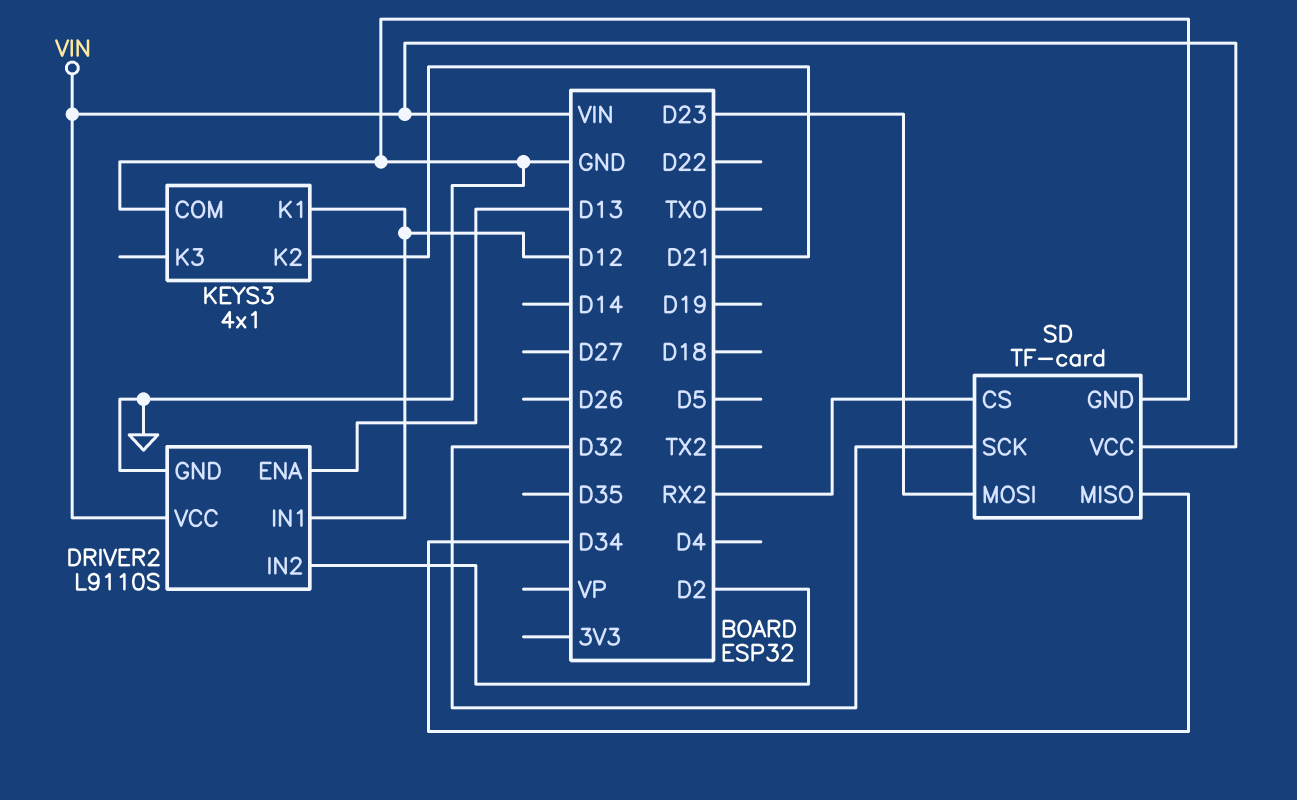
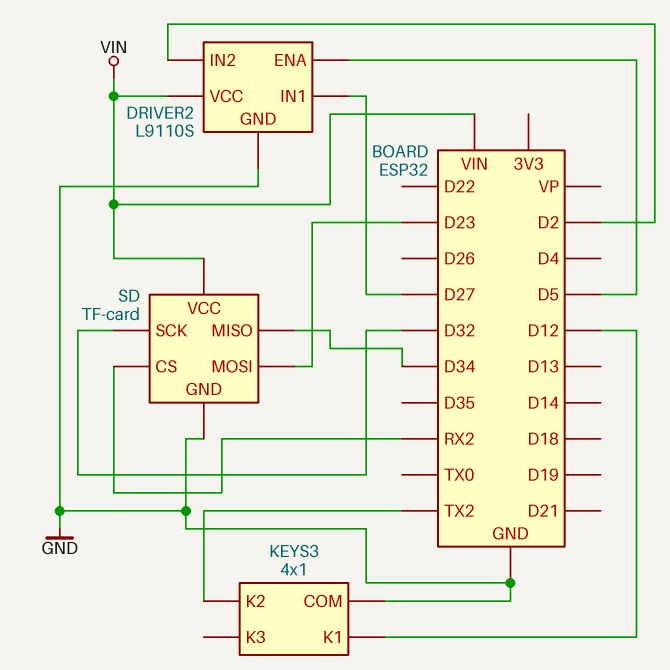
DRIVER2 pin ENA: D13 -> D5
DRIVER2 pin IN1: D12 -> D27
KEYS3 pin K2: D21 -> TX2

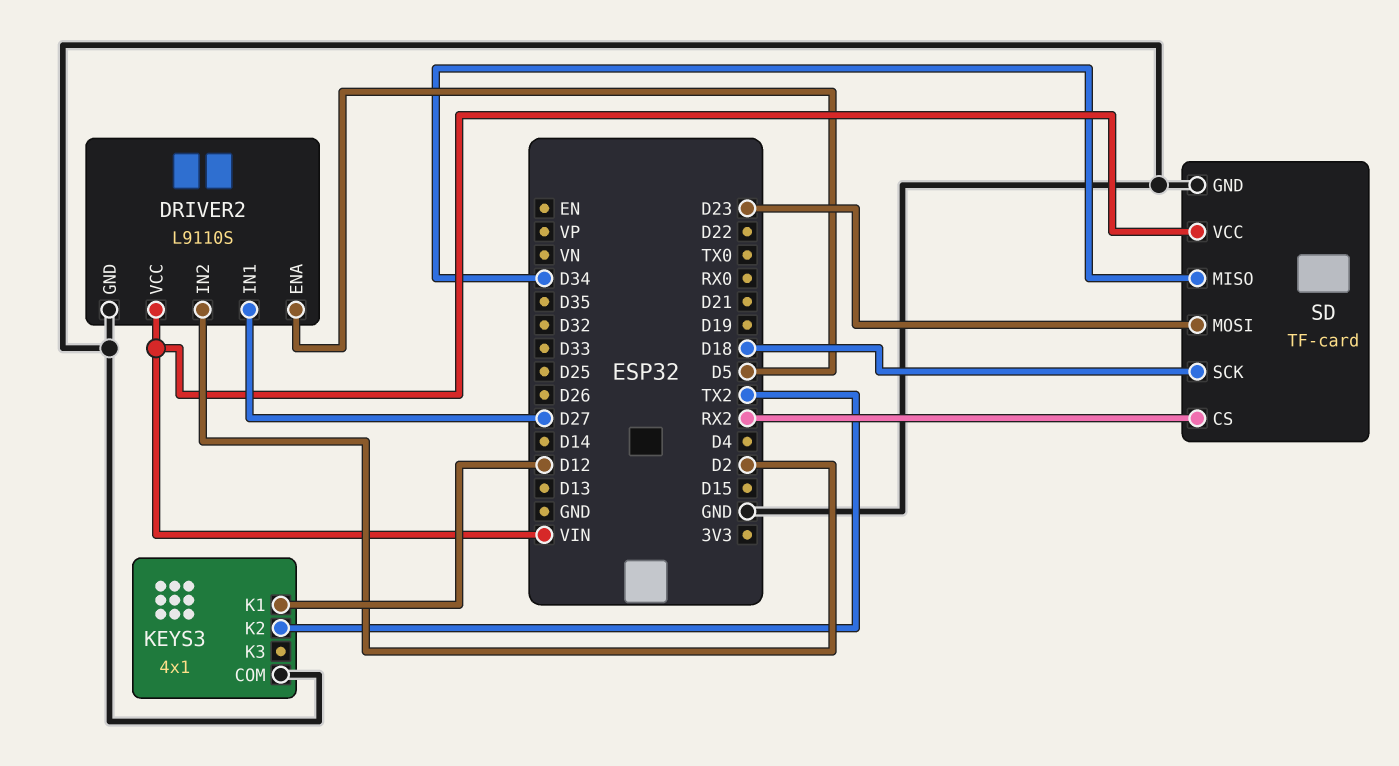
SD pin SCK: D32 -> D18

